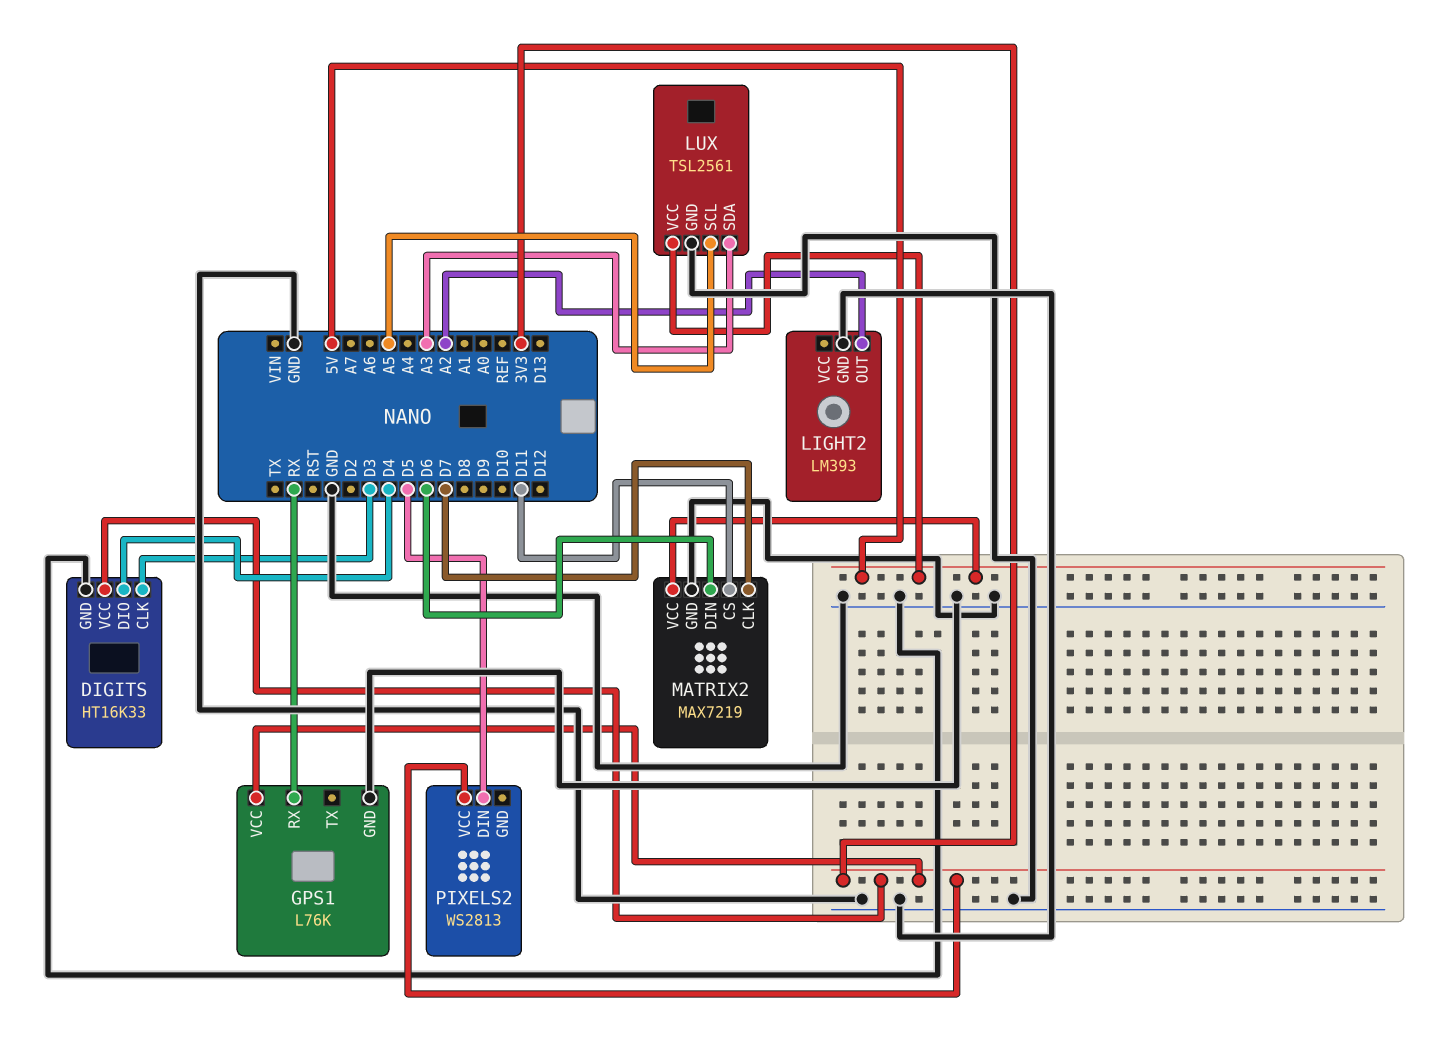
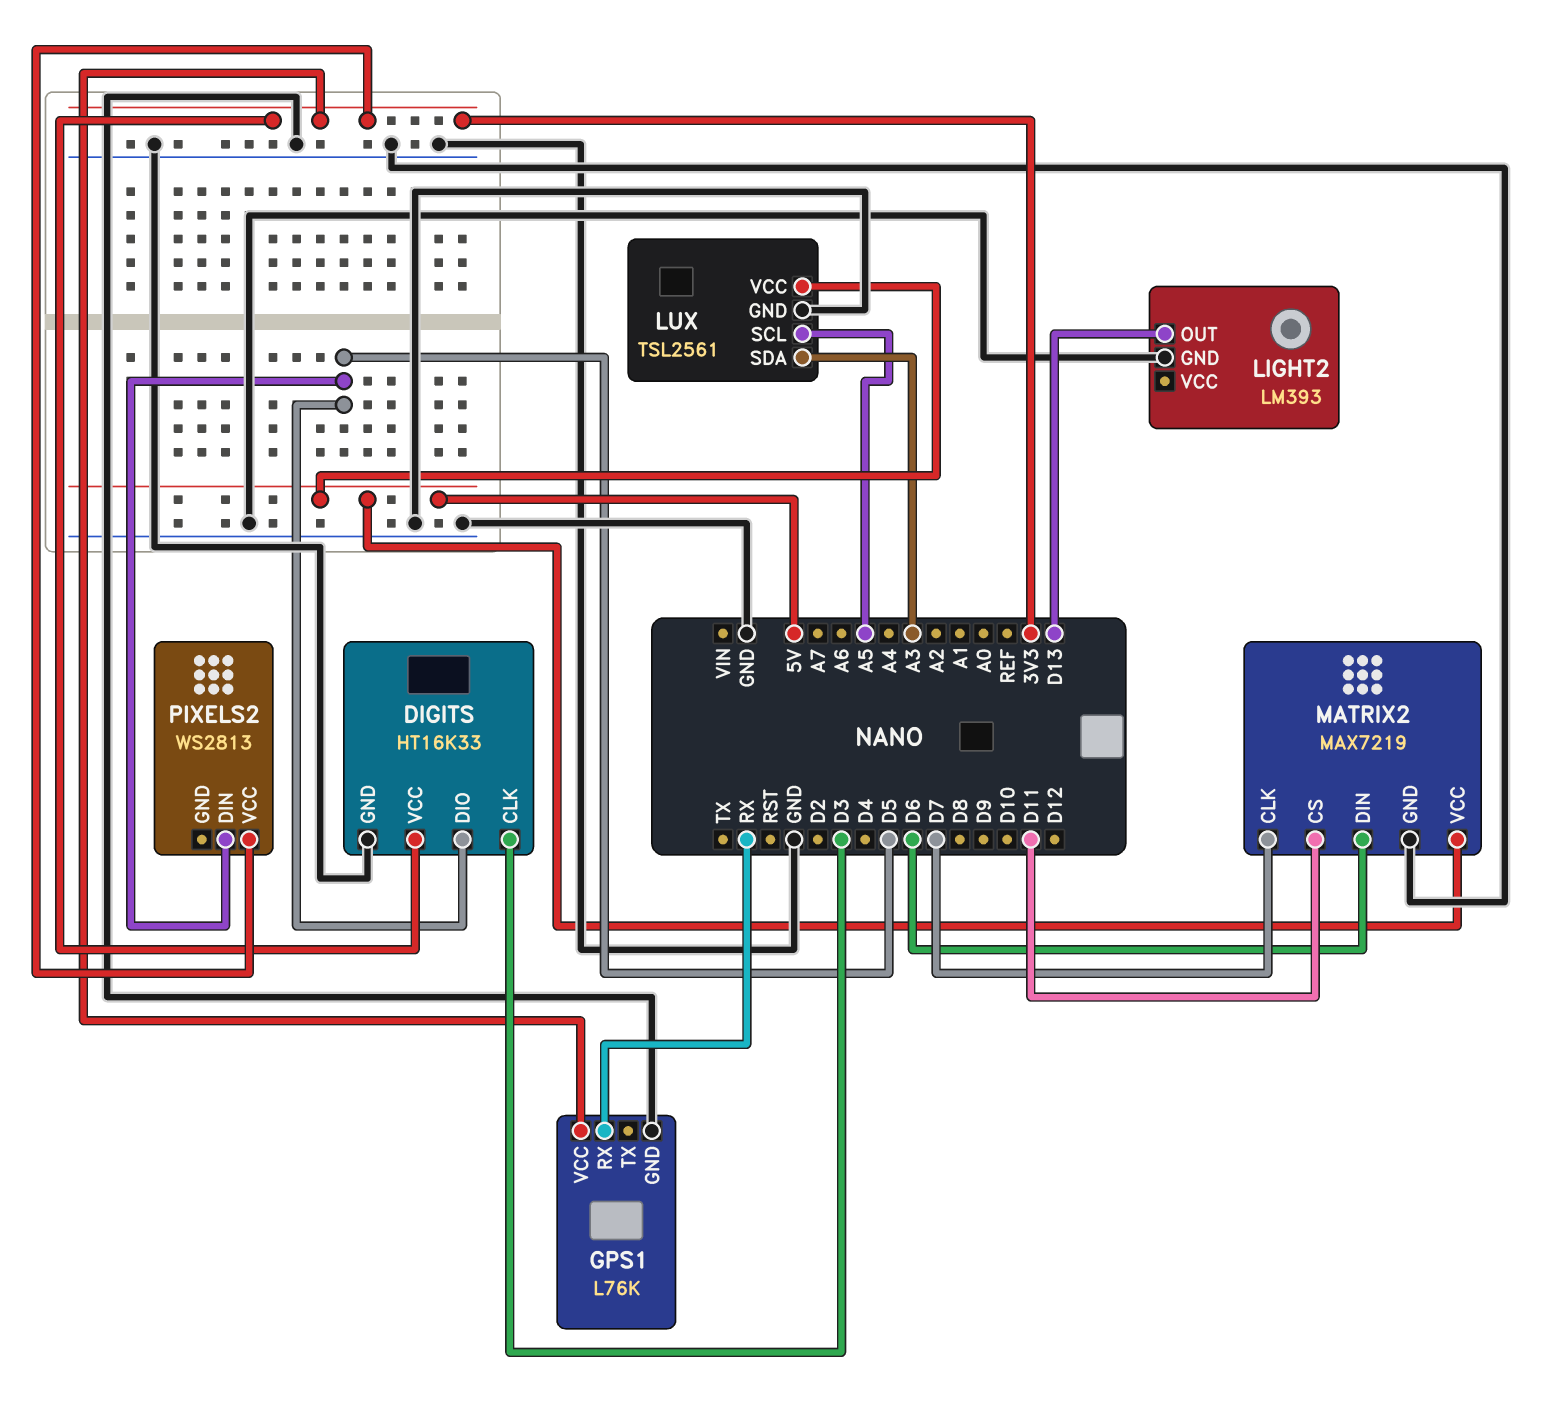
DIGITS pin DIO: D4 -> D5
LIGHT2 pin OUT: A2 -> D13

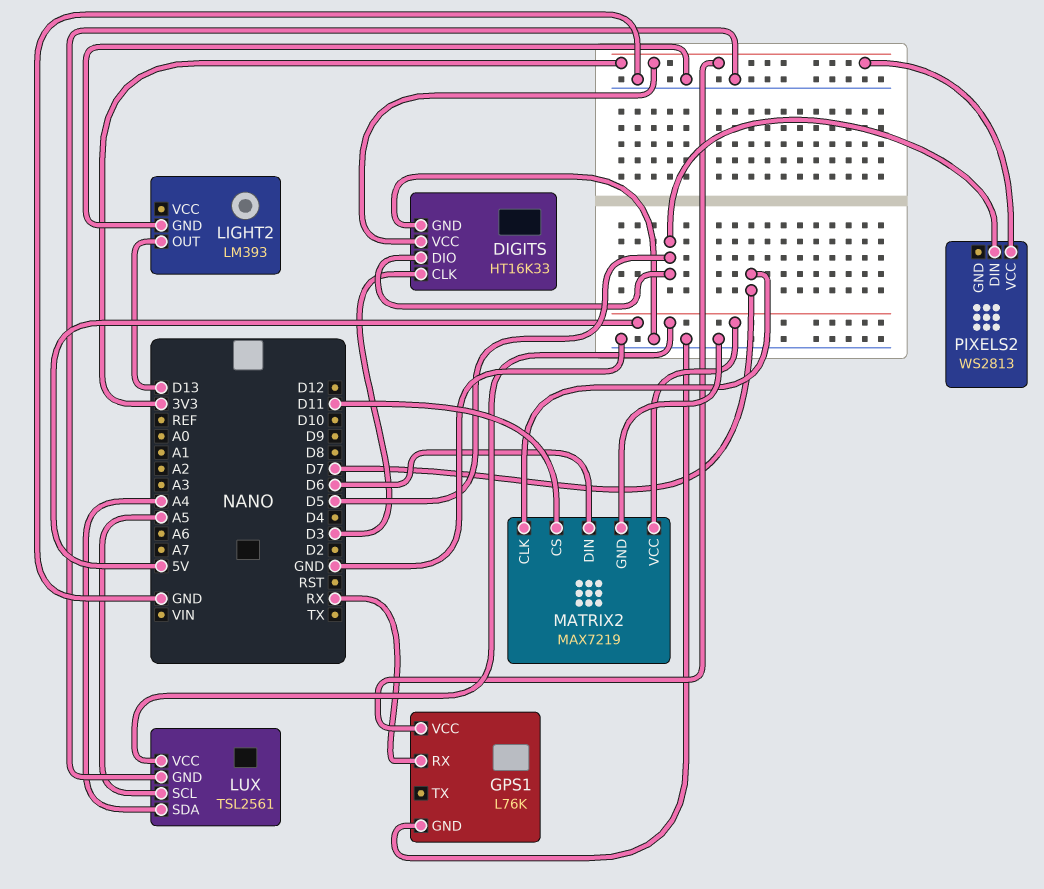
LUX pin SDA: A3 -> A4

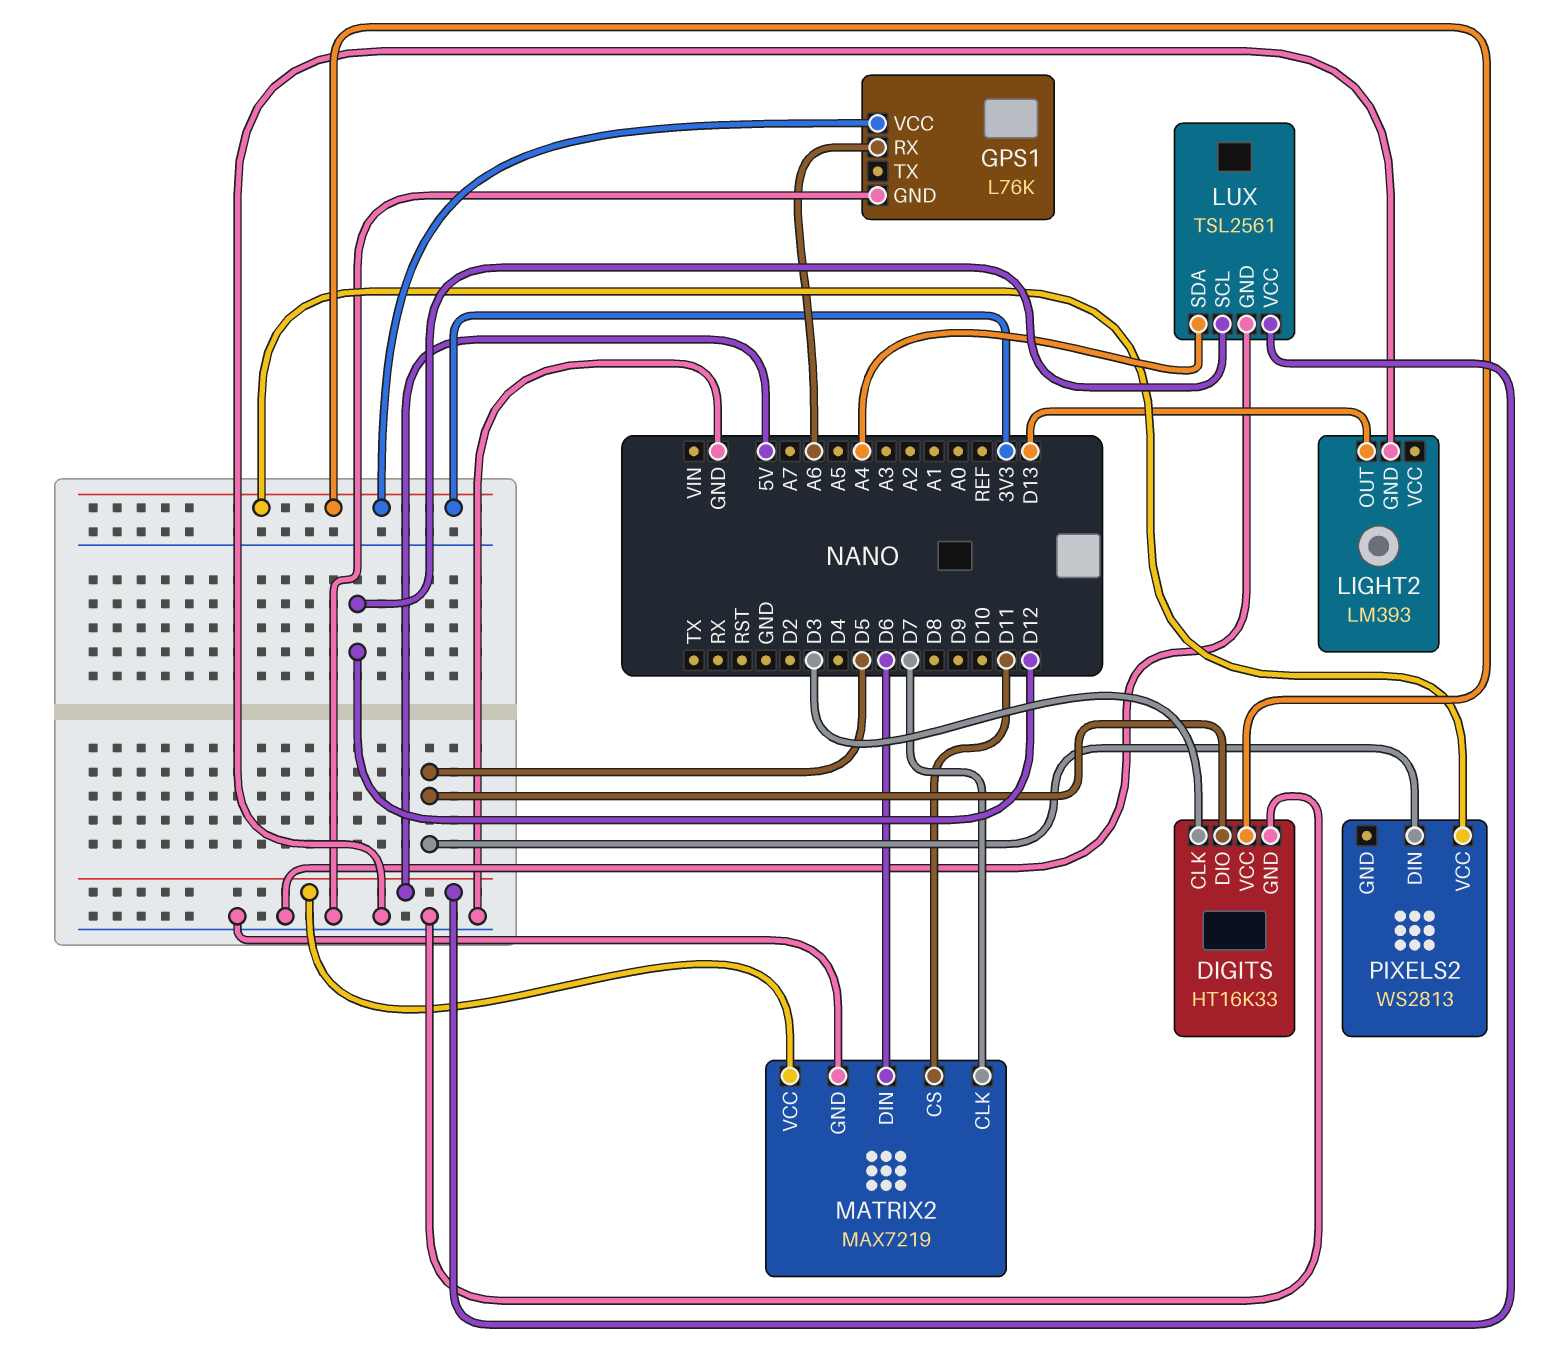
GPS1 pin RX: RX -> A6
LUX pin SCL: A5 -> D12

